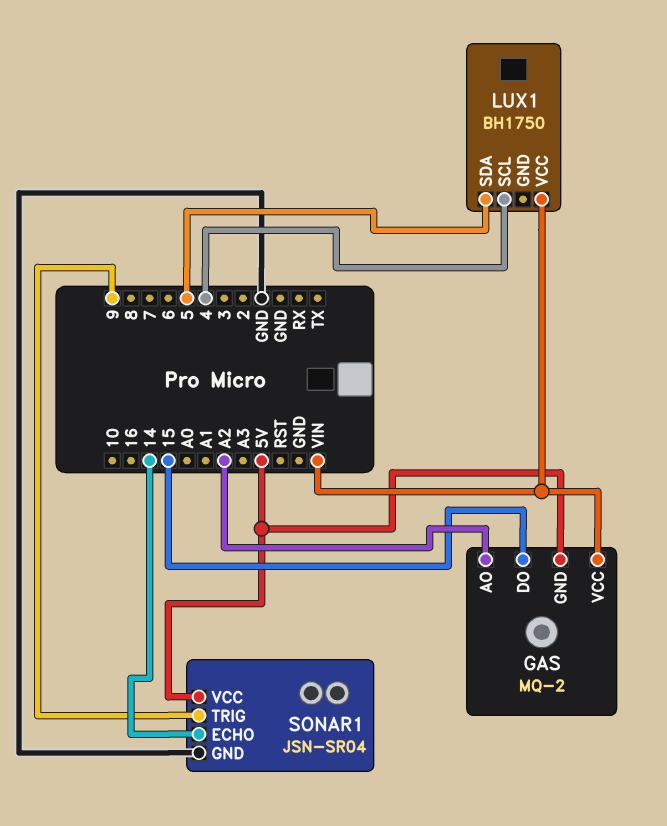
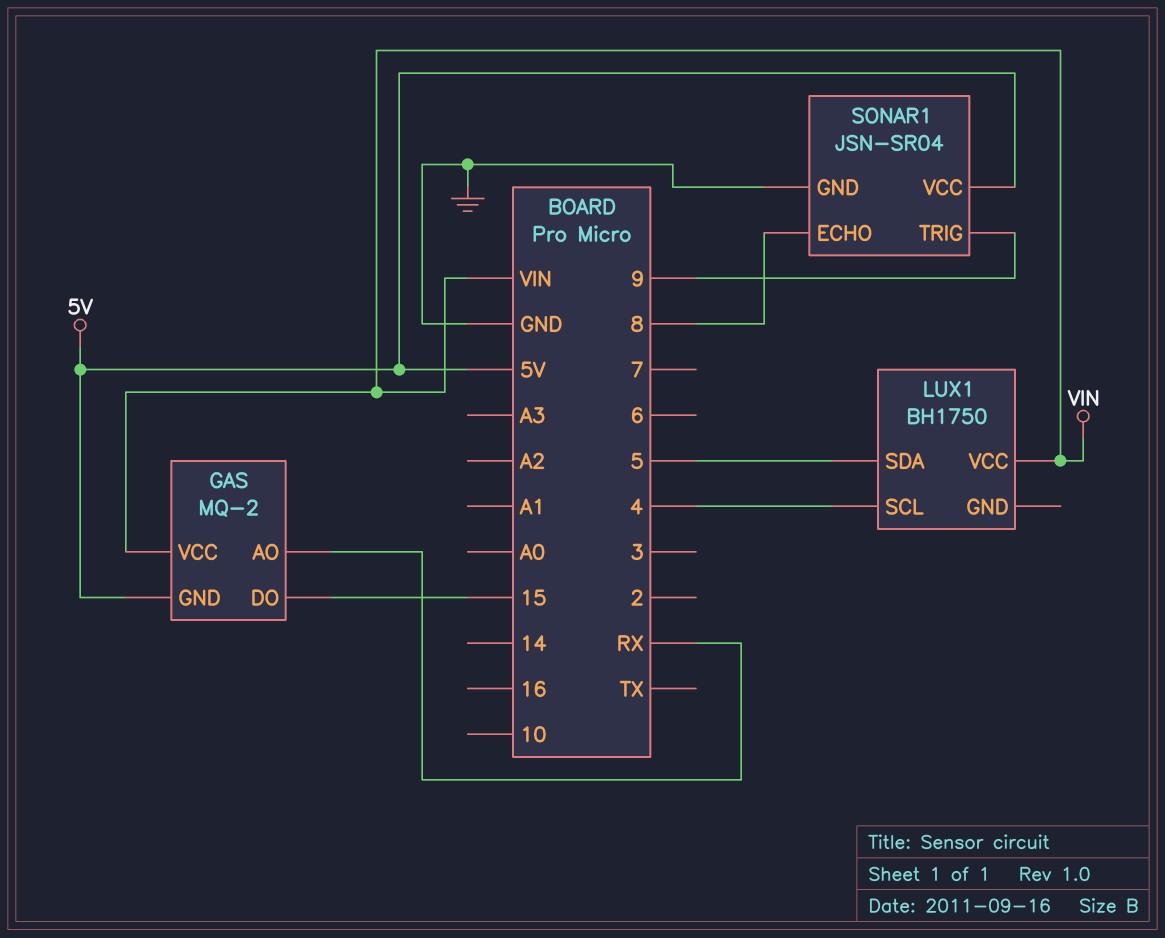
GAS pin AO: A2 -> RX
SONAR1 pin ECHO: 14 -> 8

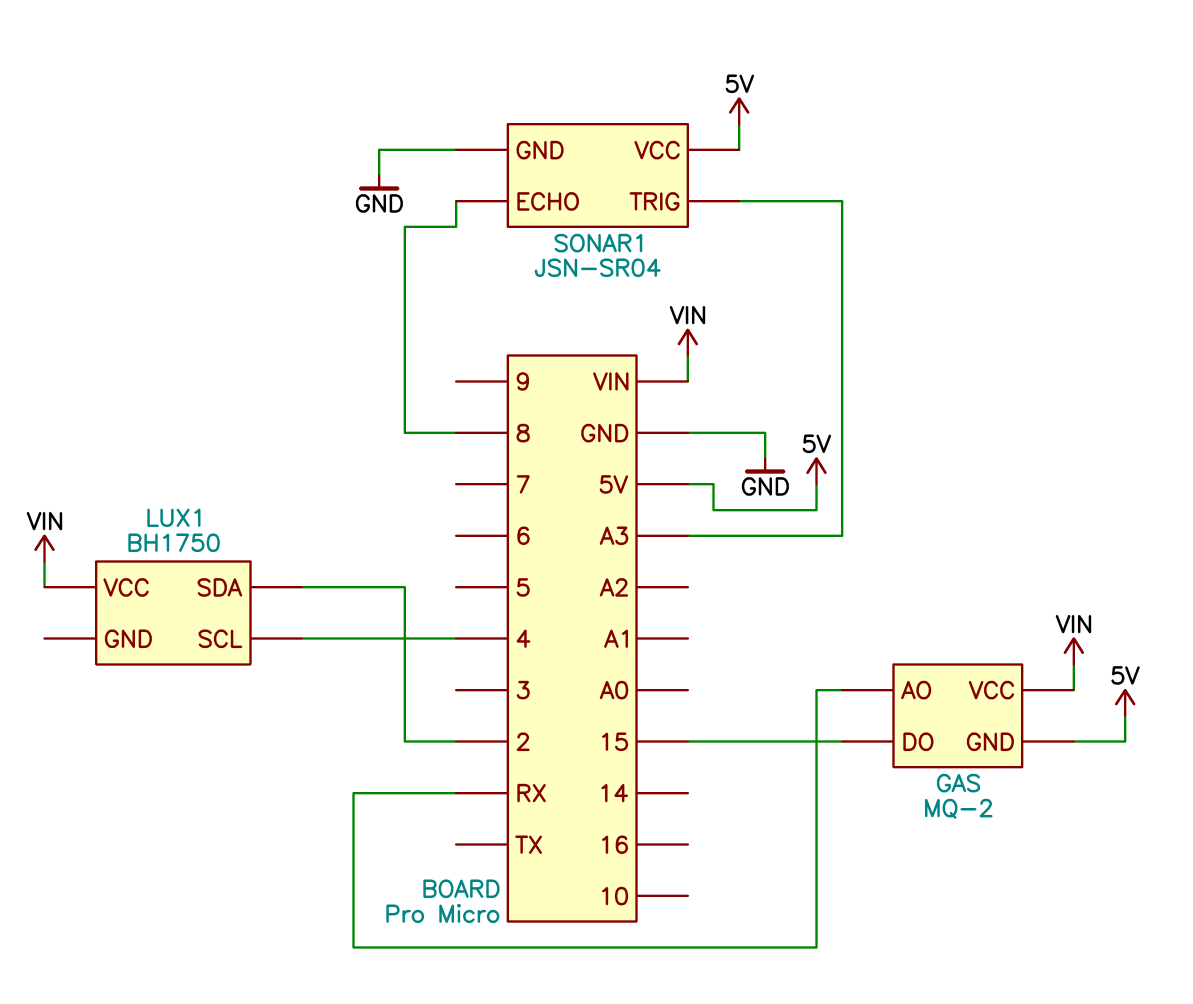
LUX1 pin SDA: 5 -> 2
SONAR1 pin TRIG: 9 -> A3

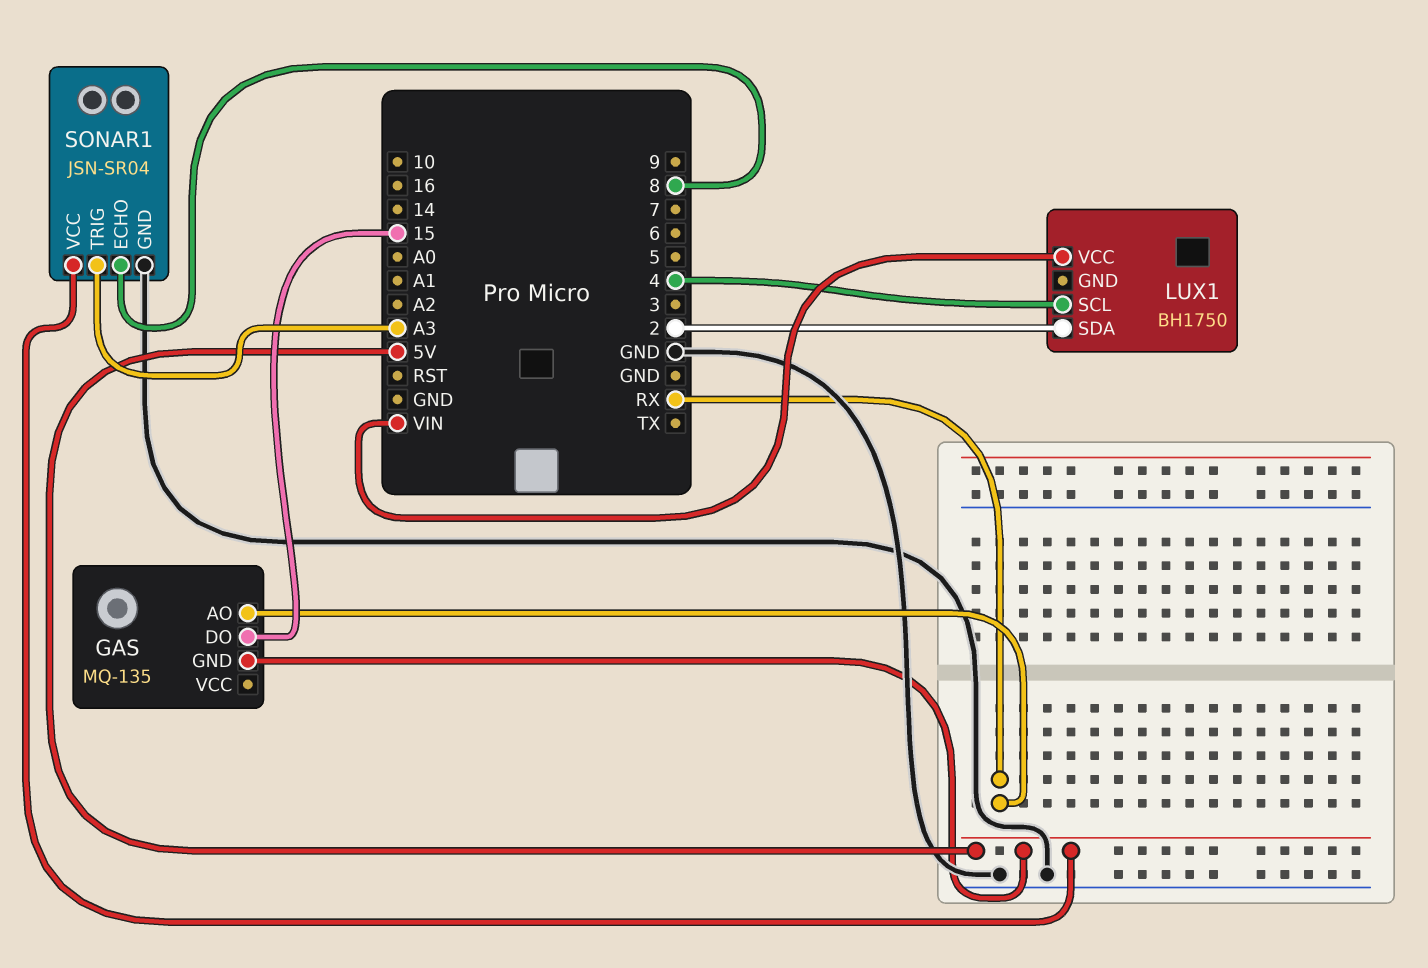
GAS: MQ-2 -> MQ-135
GAS pin VCC: VIN -> none

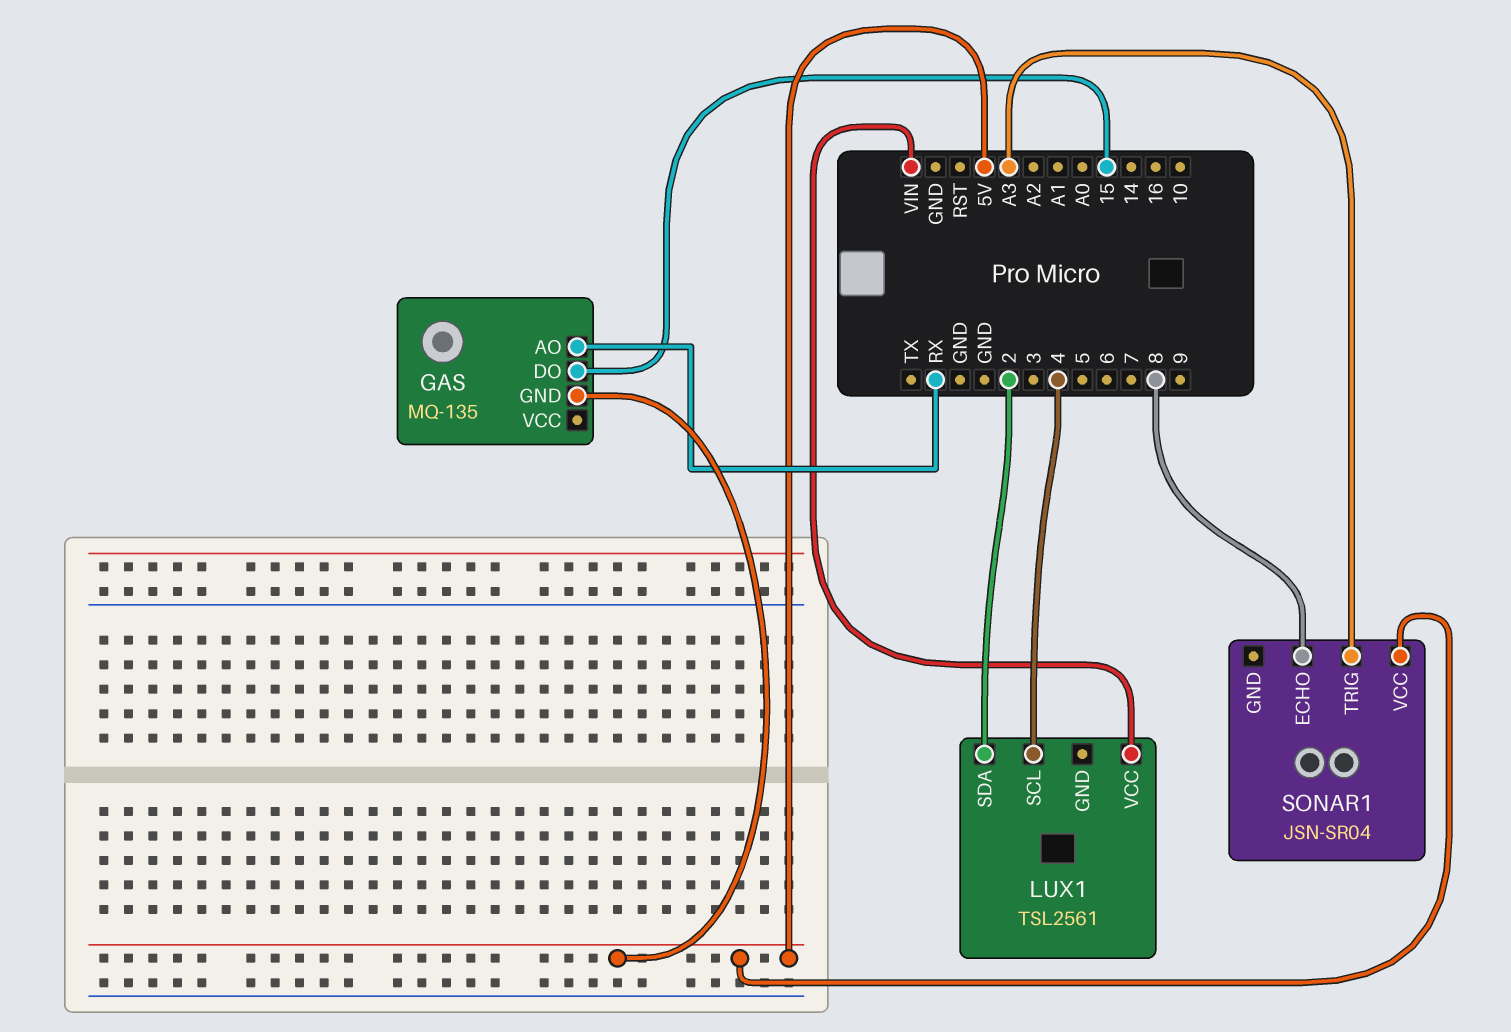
LUX1: BH1750 -> TSL2561
SONAR1 pin GND: GND -> none

